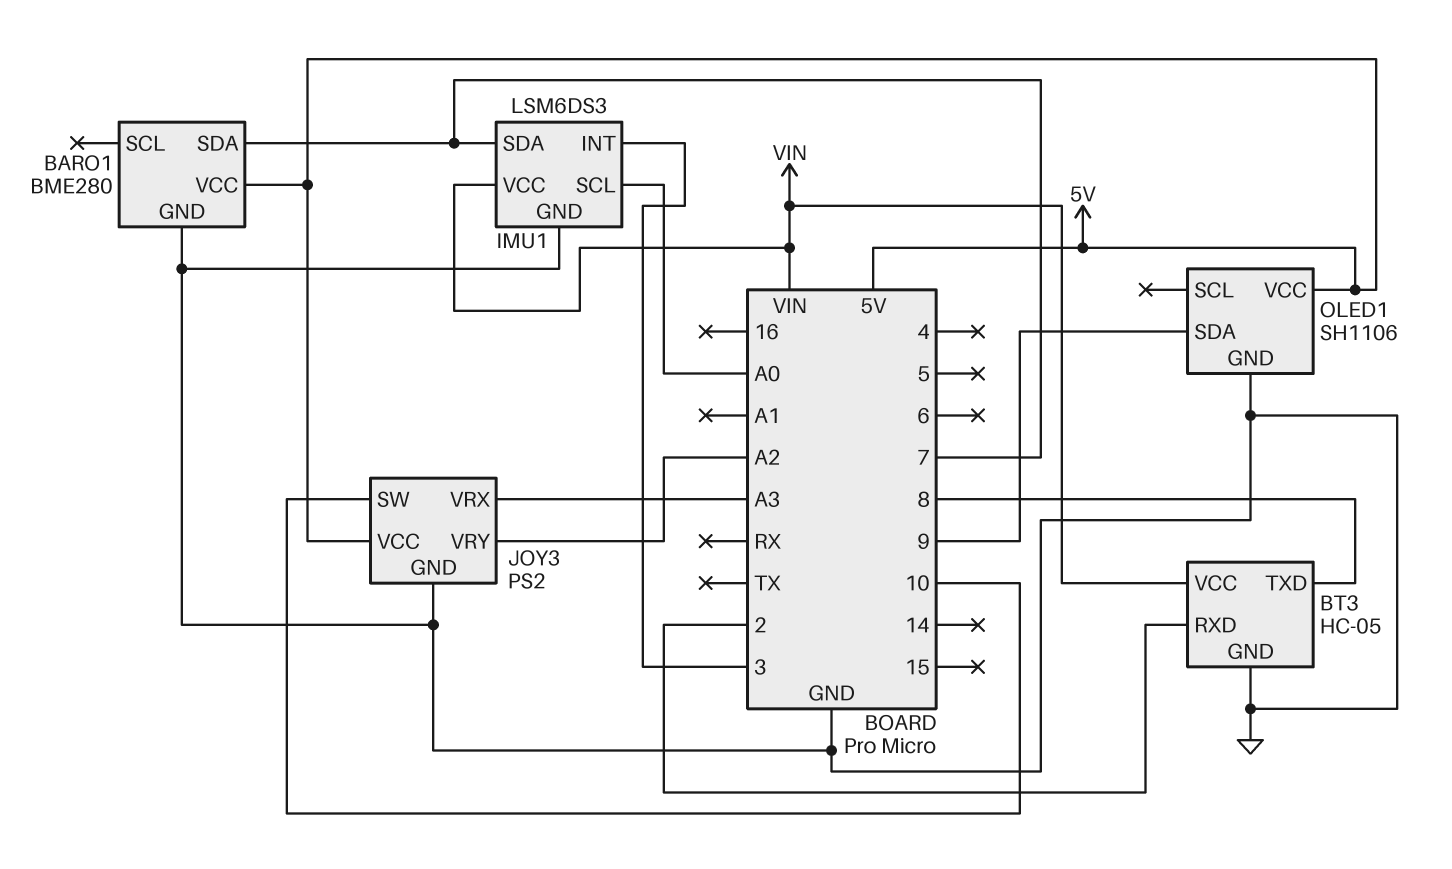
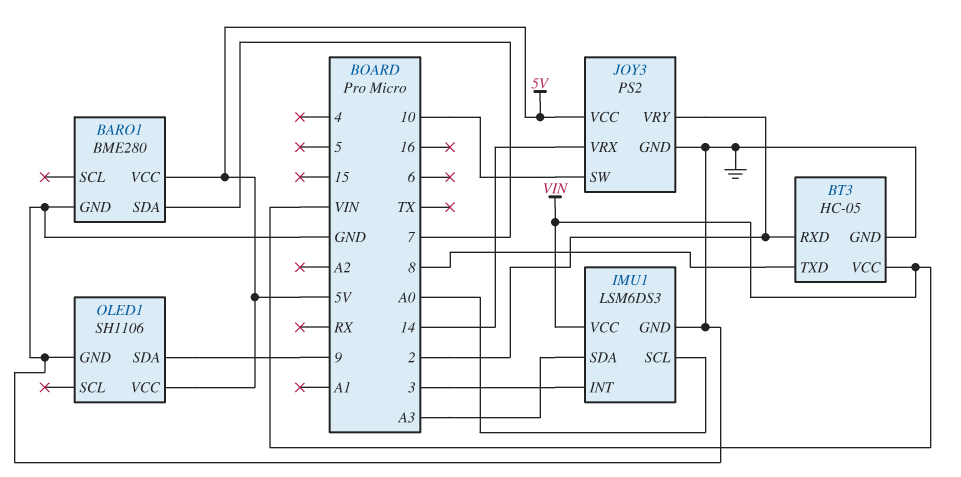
IMU1 pin SDA: 7 -> A3
JOY3 pin VRX: A3 -> 14
JOY3 pin VRY: A2 -> 2

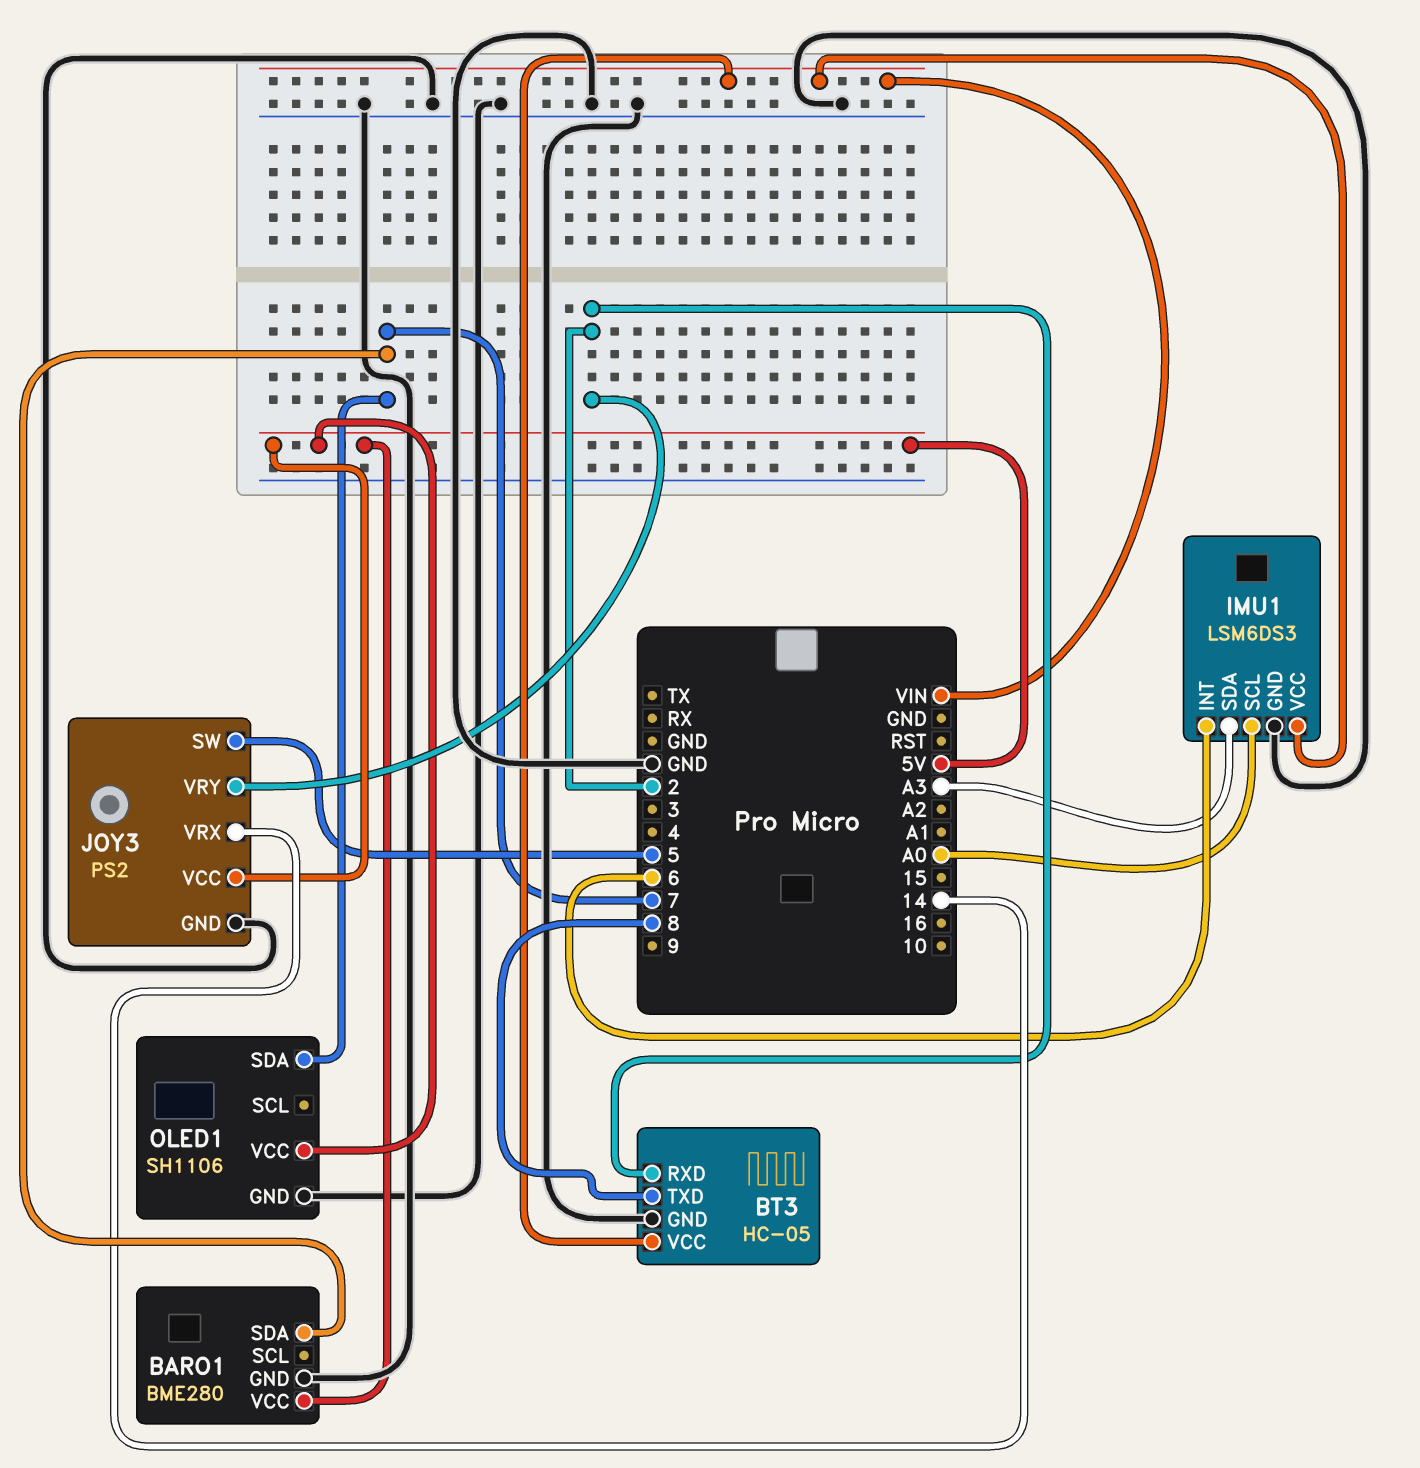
IMU1 pin INT: 3 -> 6
JOY3 pin SW: 10 -> 5
OLED1 pin SDA: 9 -> 7

